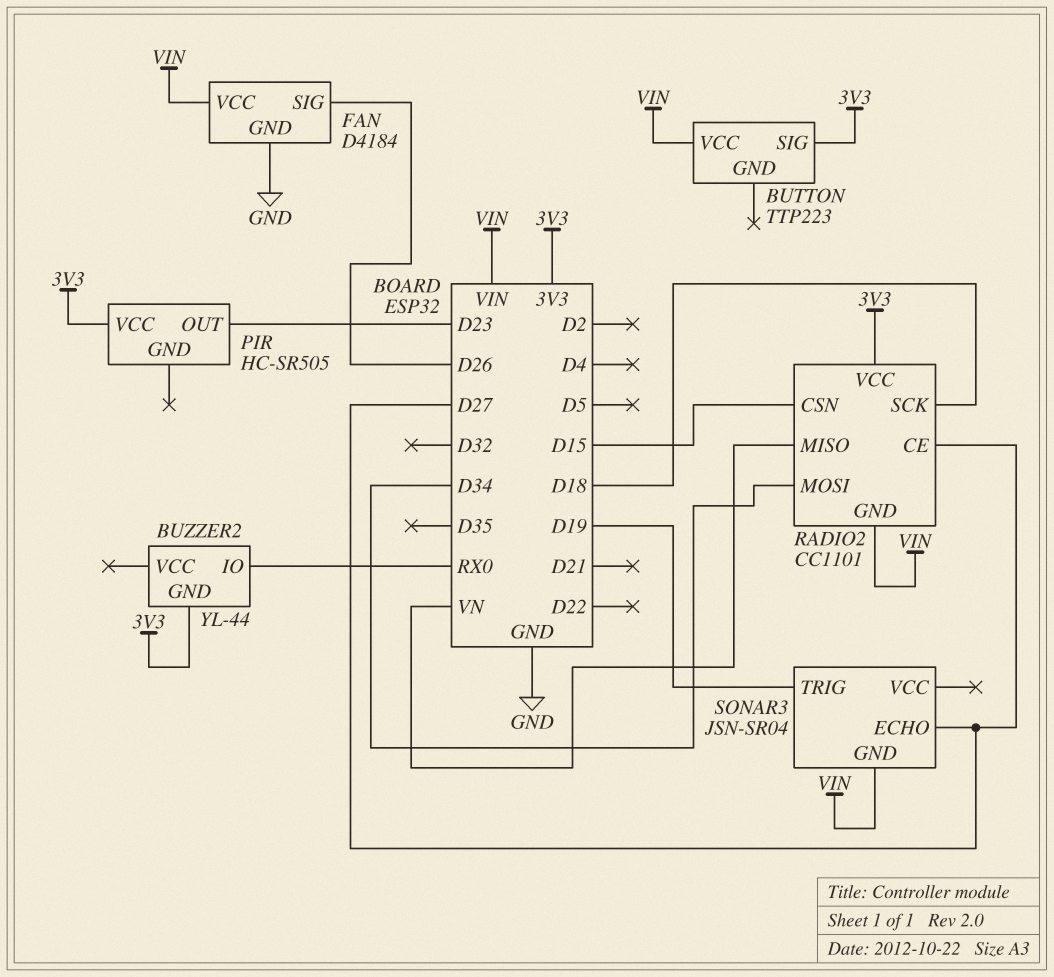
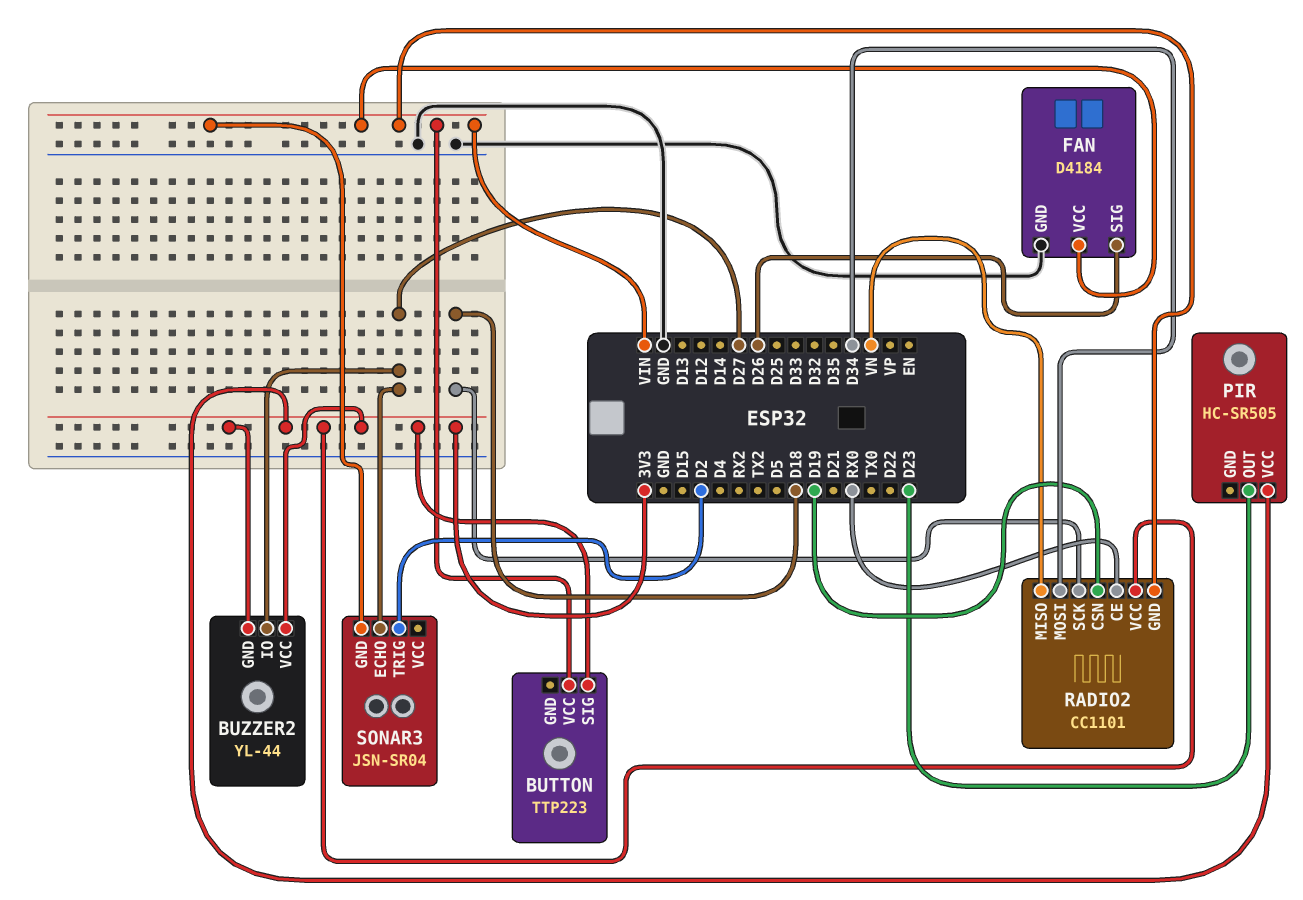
BUZZER2 pin IO: RX0 -> D27
BUZZER2 pin VCC: none -> 3V3
RADIO2 pin CE: D27 -> RX0
RADIO2 pin CSN: D15 -> D19
SONAR3 pin TRIG: D19 -> D2

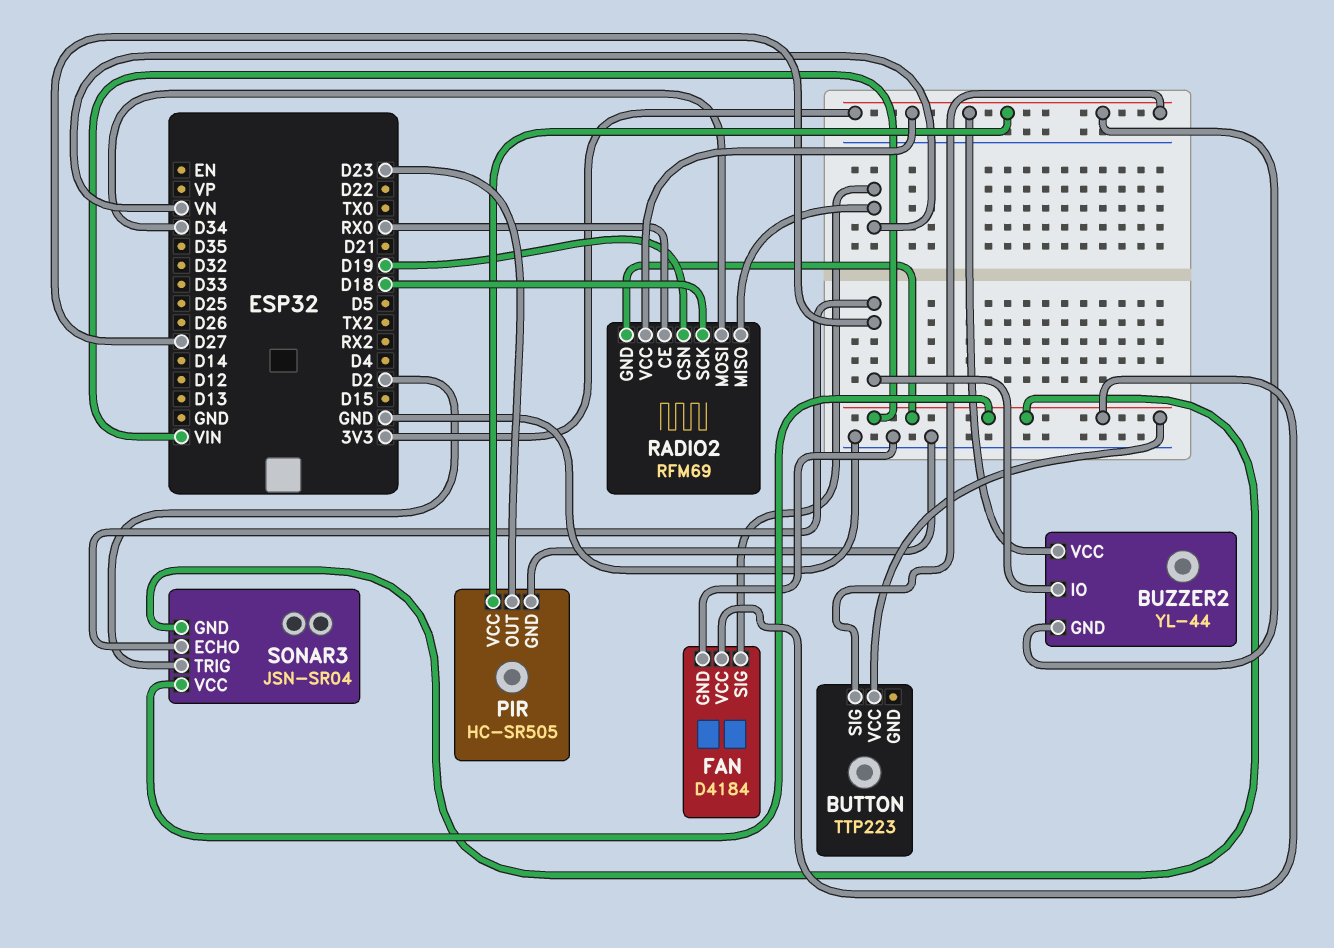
FAN pin SIG: D26 -> VN
PIR pin GND: none -> GND
RADIO2: CC1101 -> RFM69
SONAR3 pin VCC: none -> VIN

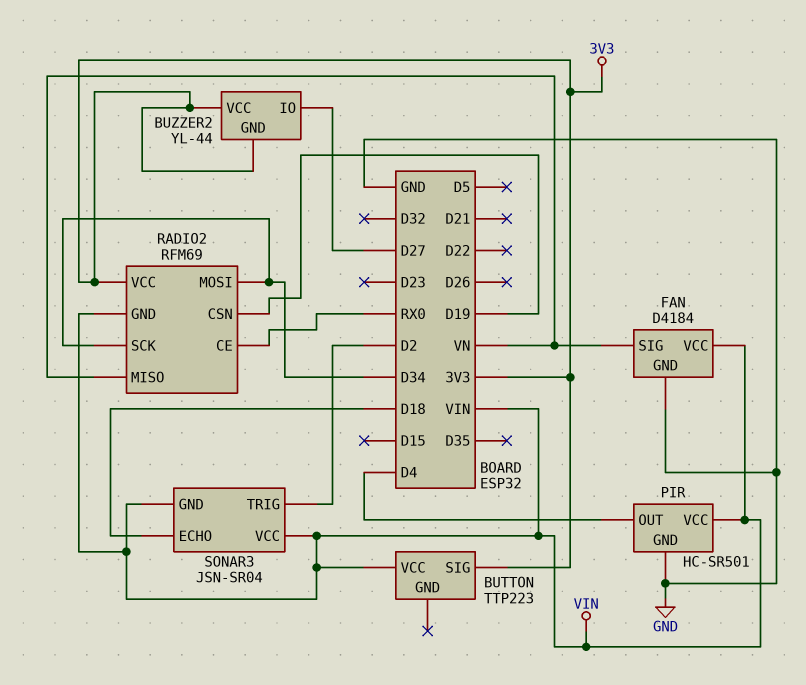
PIR: HC-SR505 -> HC-SR501
PIR pin OUT: D23 -> D4
PIR pin VCC: 3V3 -> VIN
RADIO2 pin SCK: D18 -> D34
SONAR3 pin ECHO: D27 -> D18

